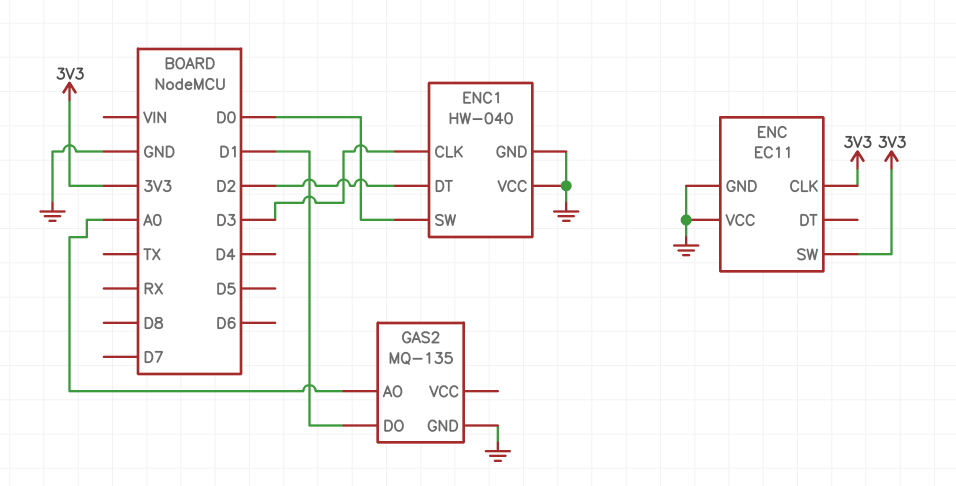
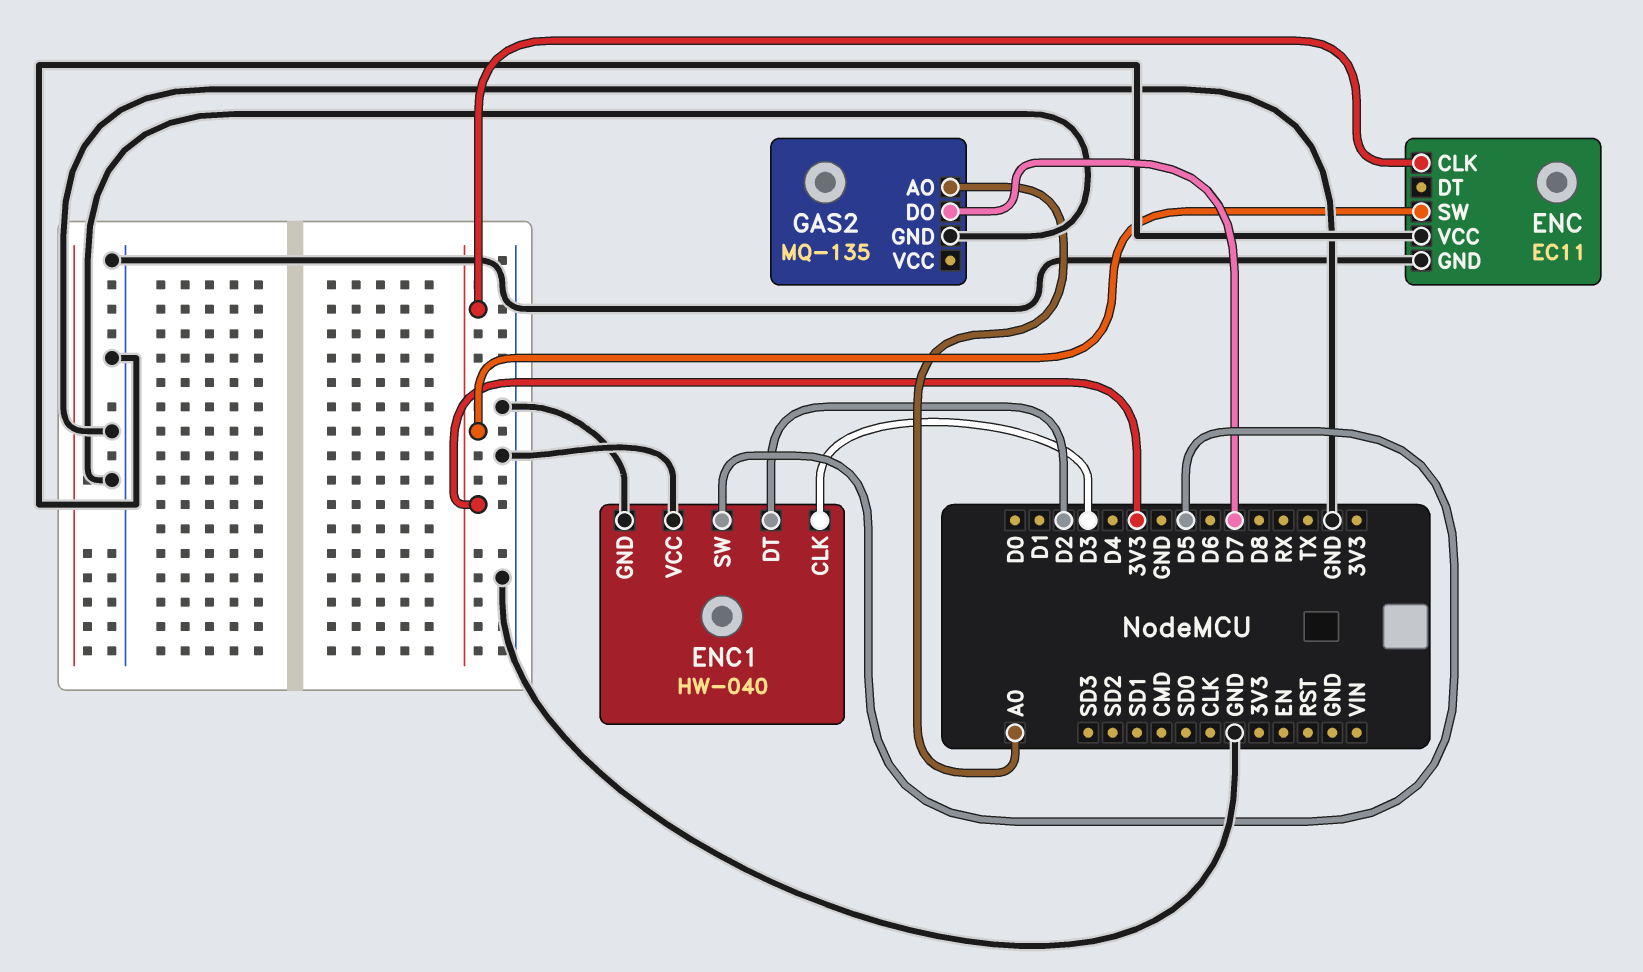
ENC1 pin SW: D0 -> D5
GAS2 pin DO: D1 -> D7

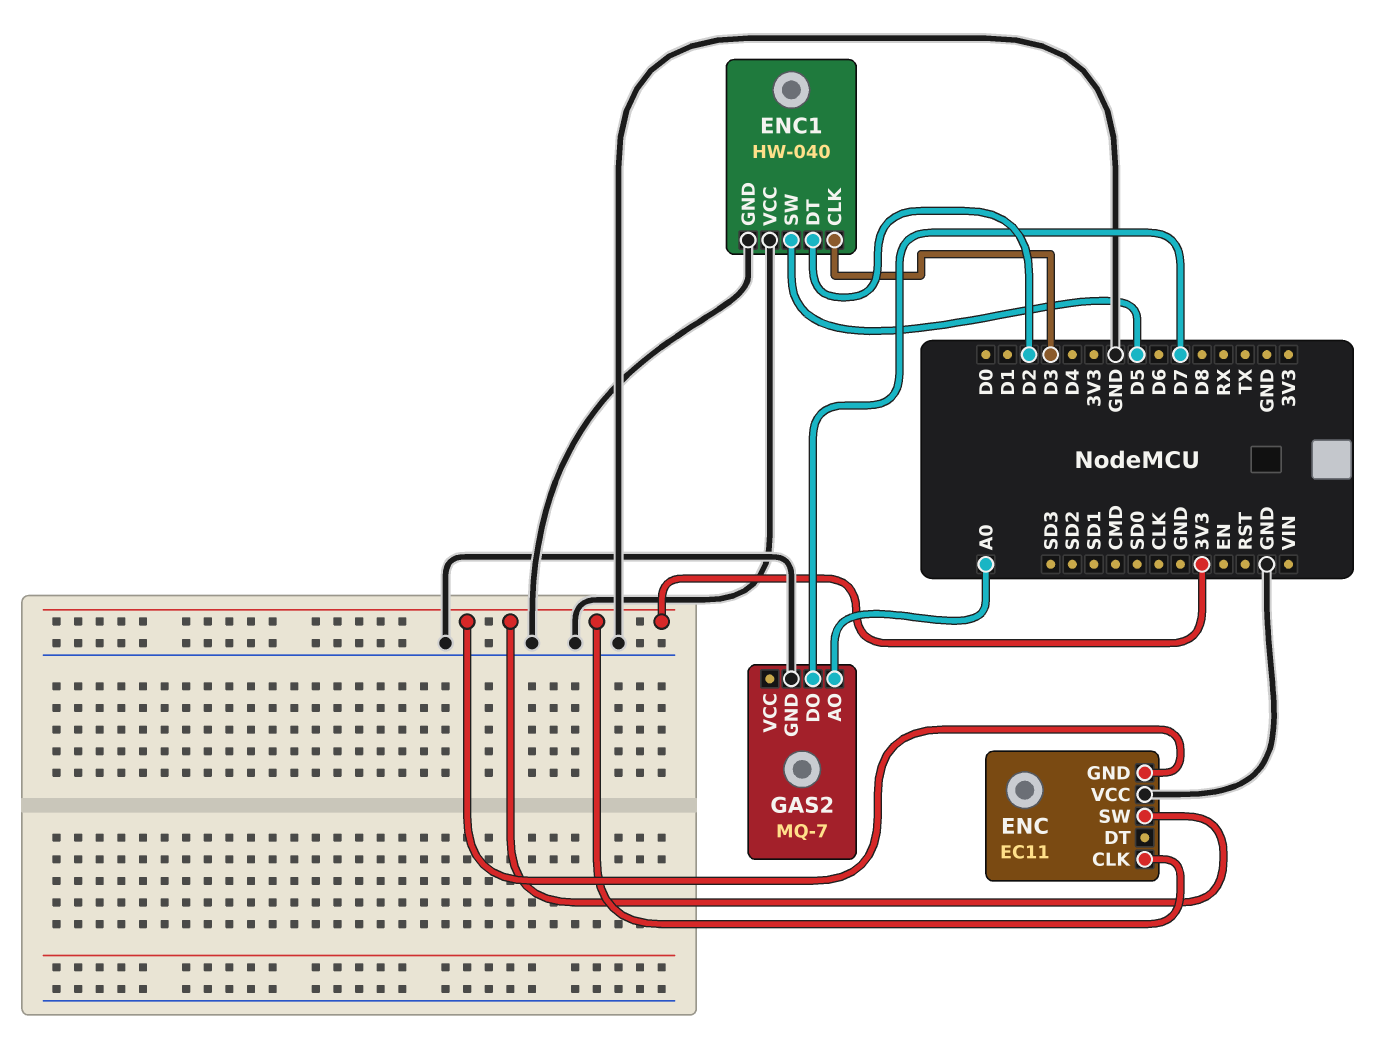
ENC pin GND: GND -> 3V3
GAS2: MQ-135 -> MQ-7

